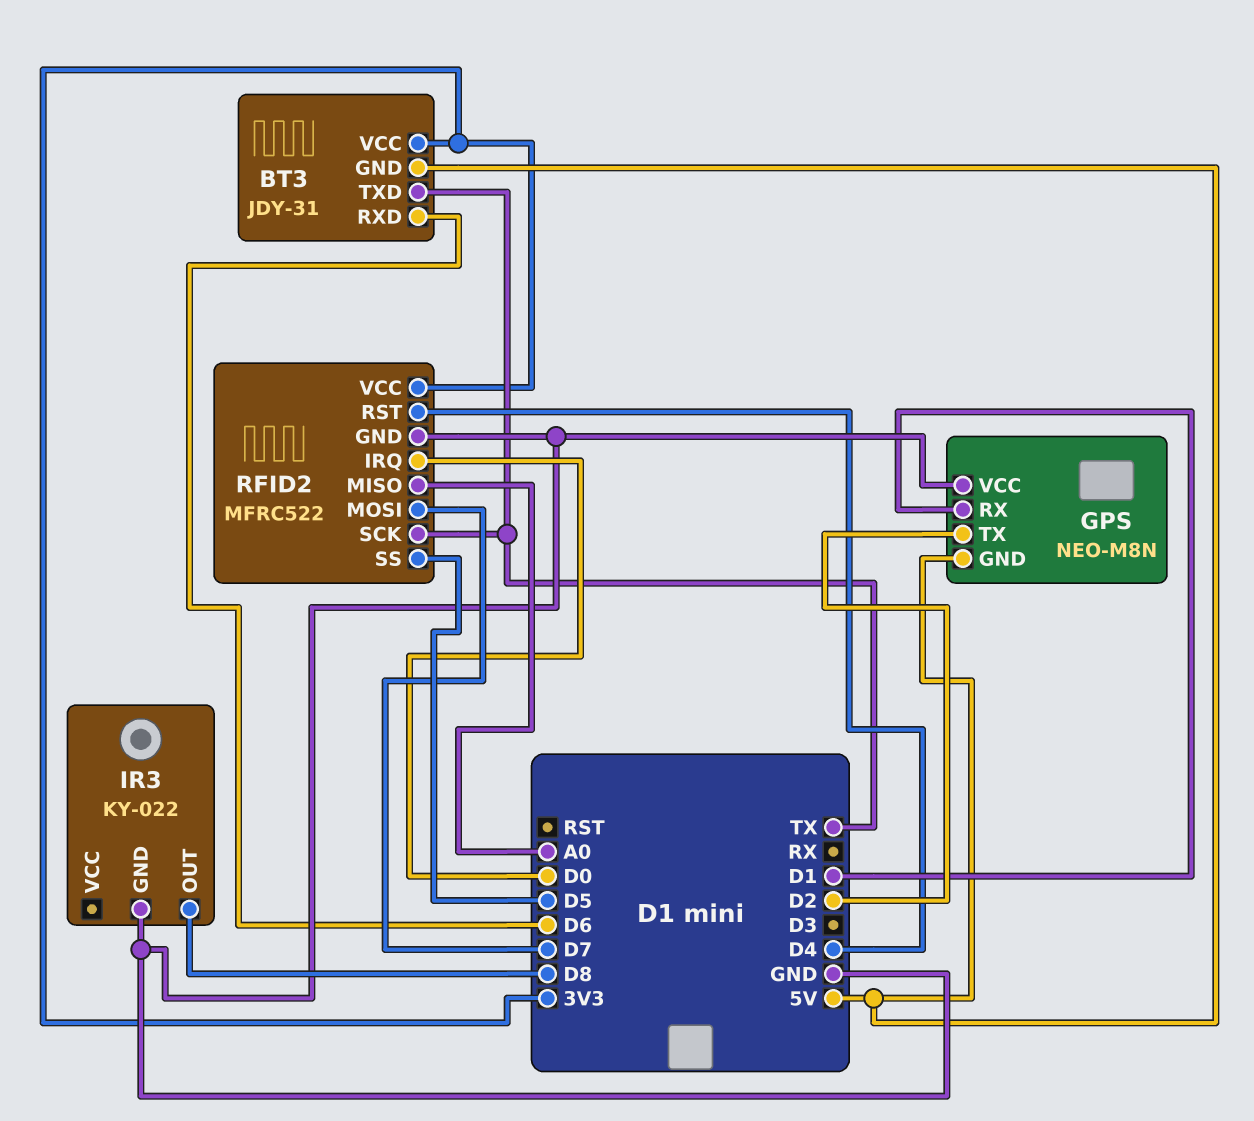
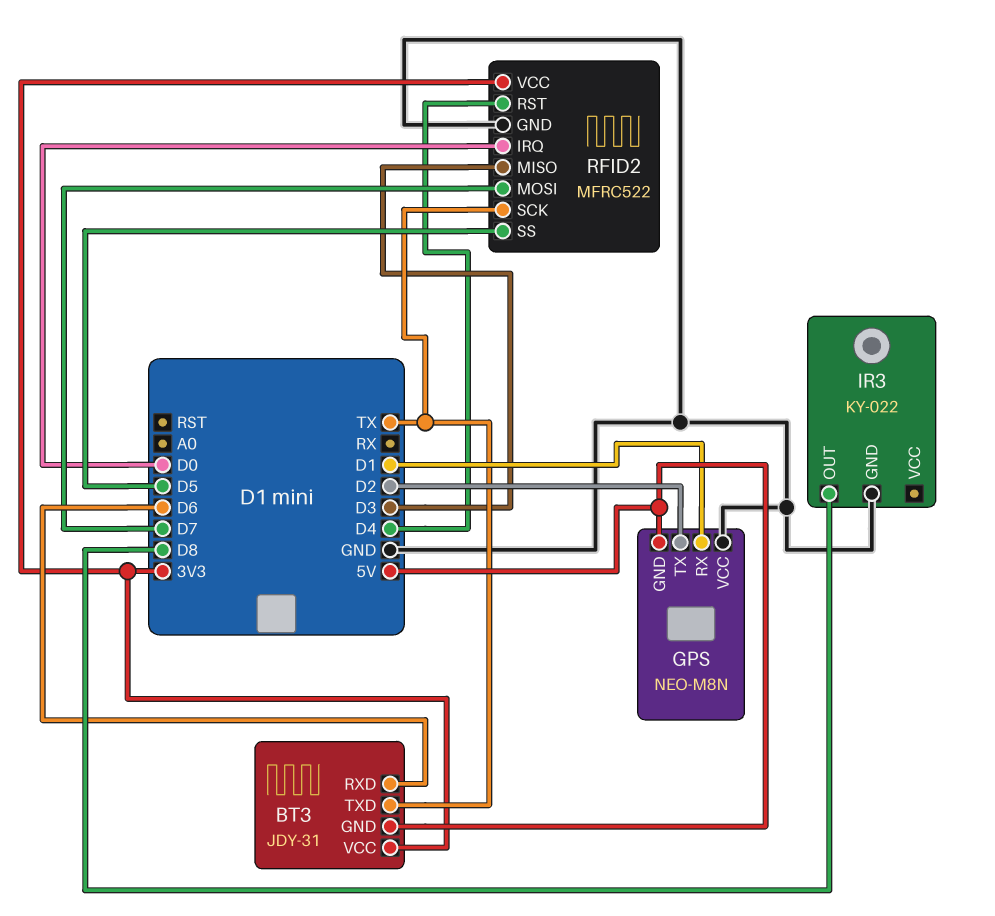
RFID2 pin MISO: A0 -> D3

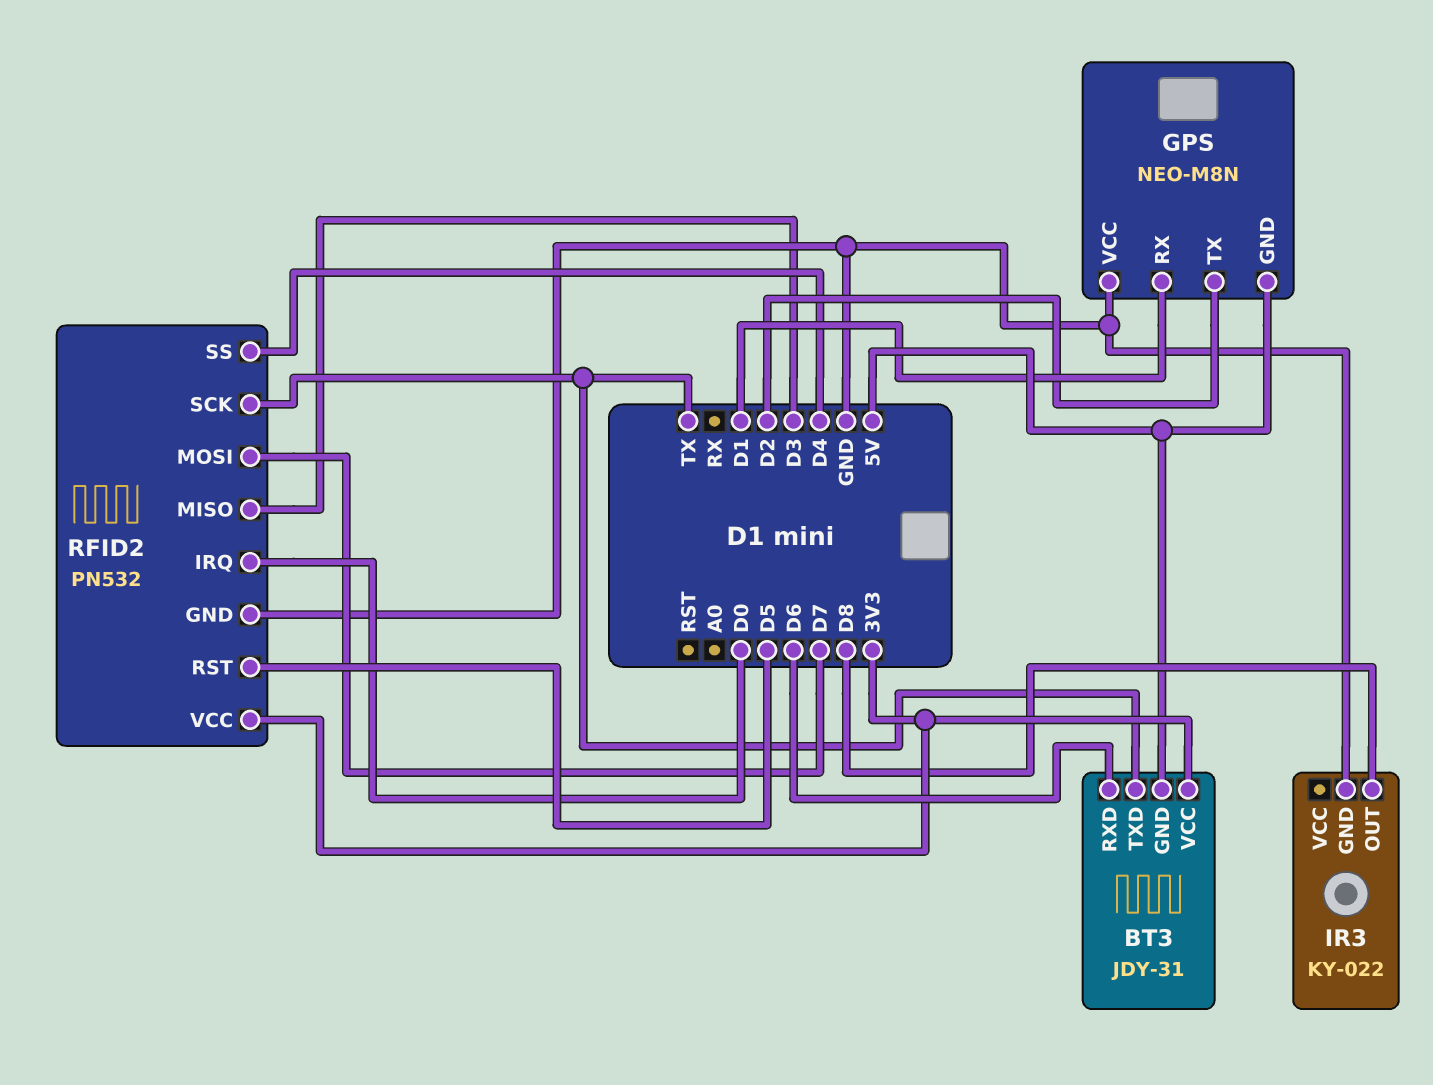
RFID2: MFRC522 -> PN532
RFID2 pin RST: D4 -> D5
RFID2 pin SS: D5 -> D4

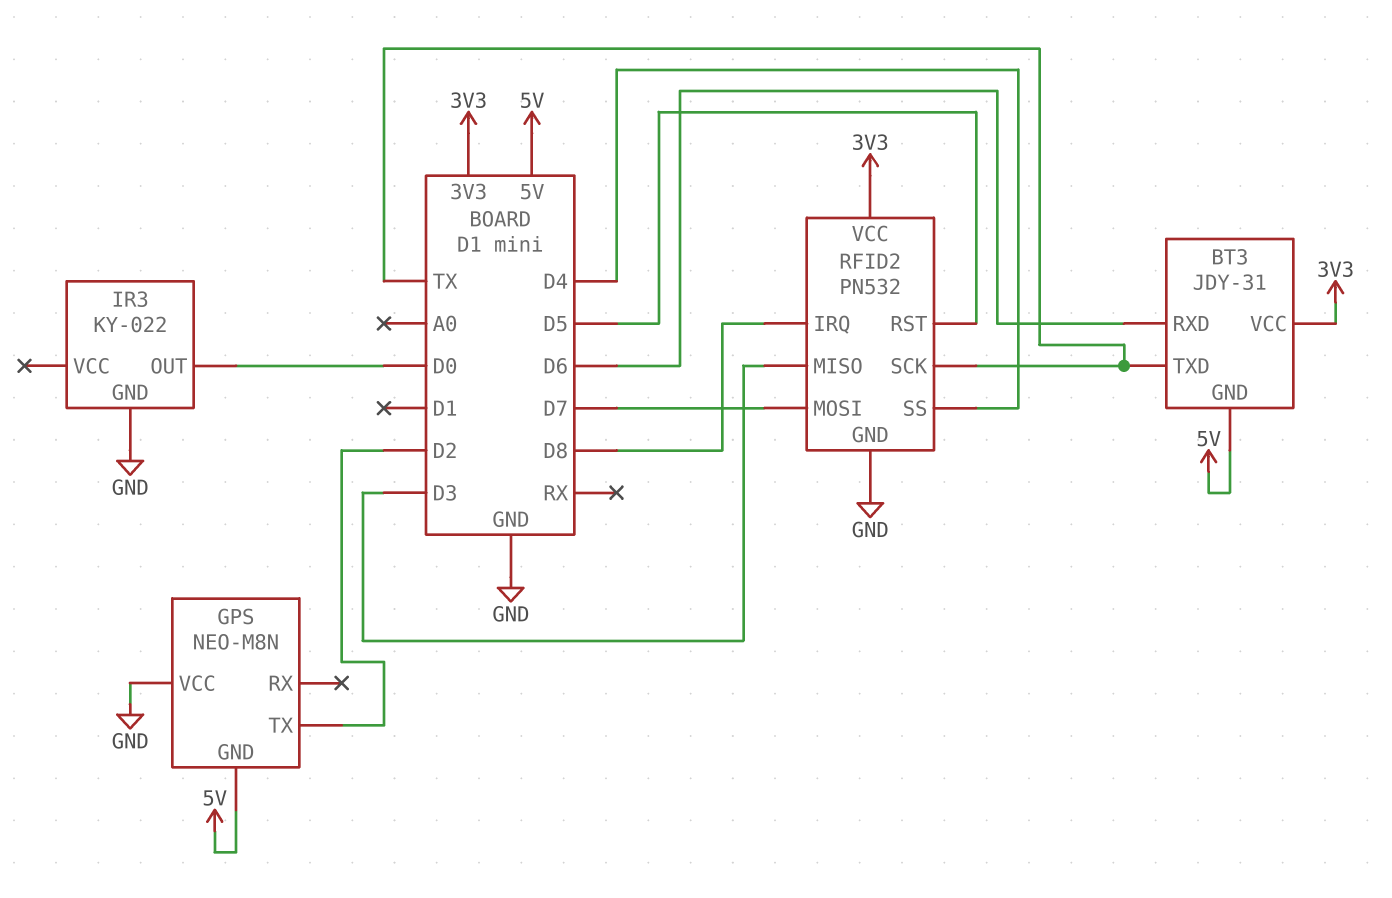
GPS pin RX: D1 -> none
IR3 pin OUT: D8 -> D0
RFID2 pin IRQ: D0 -> D8

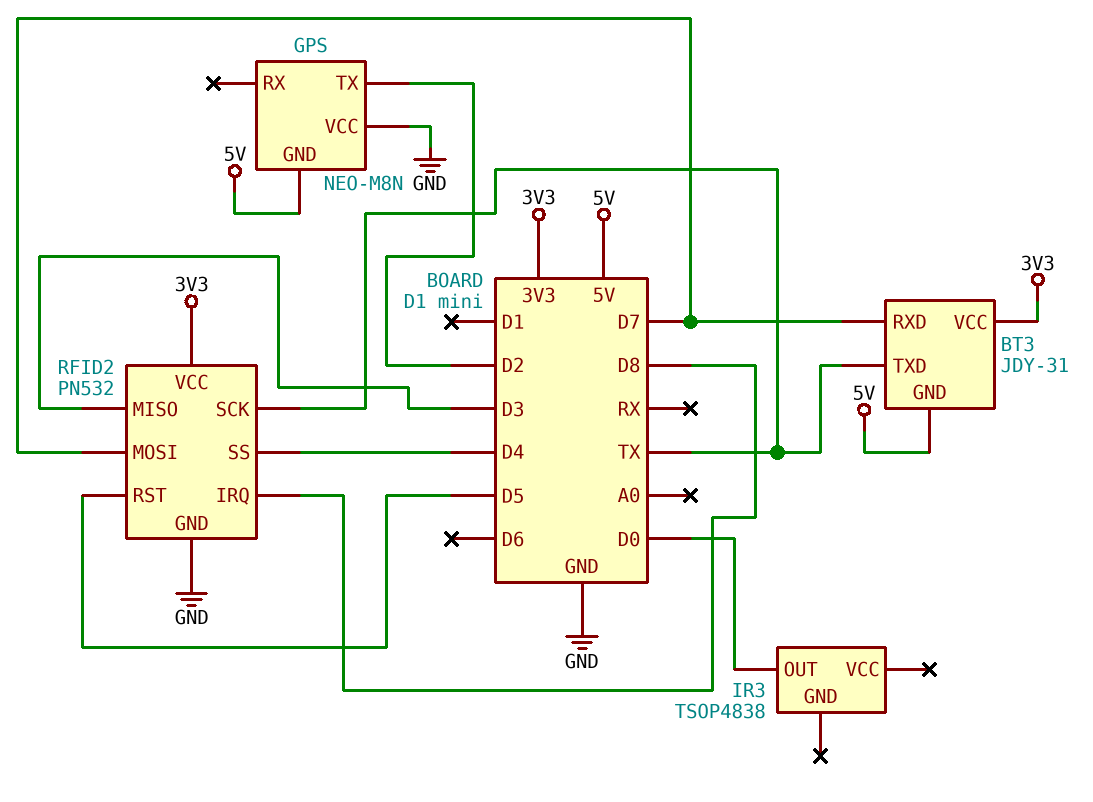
BT3 pin RXD: D6 -> D7
IR3: KY-022 -> TSOP4838
IR3 pin GND: GND -> none

